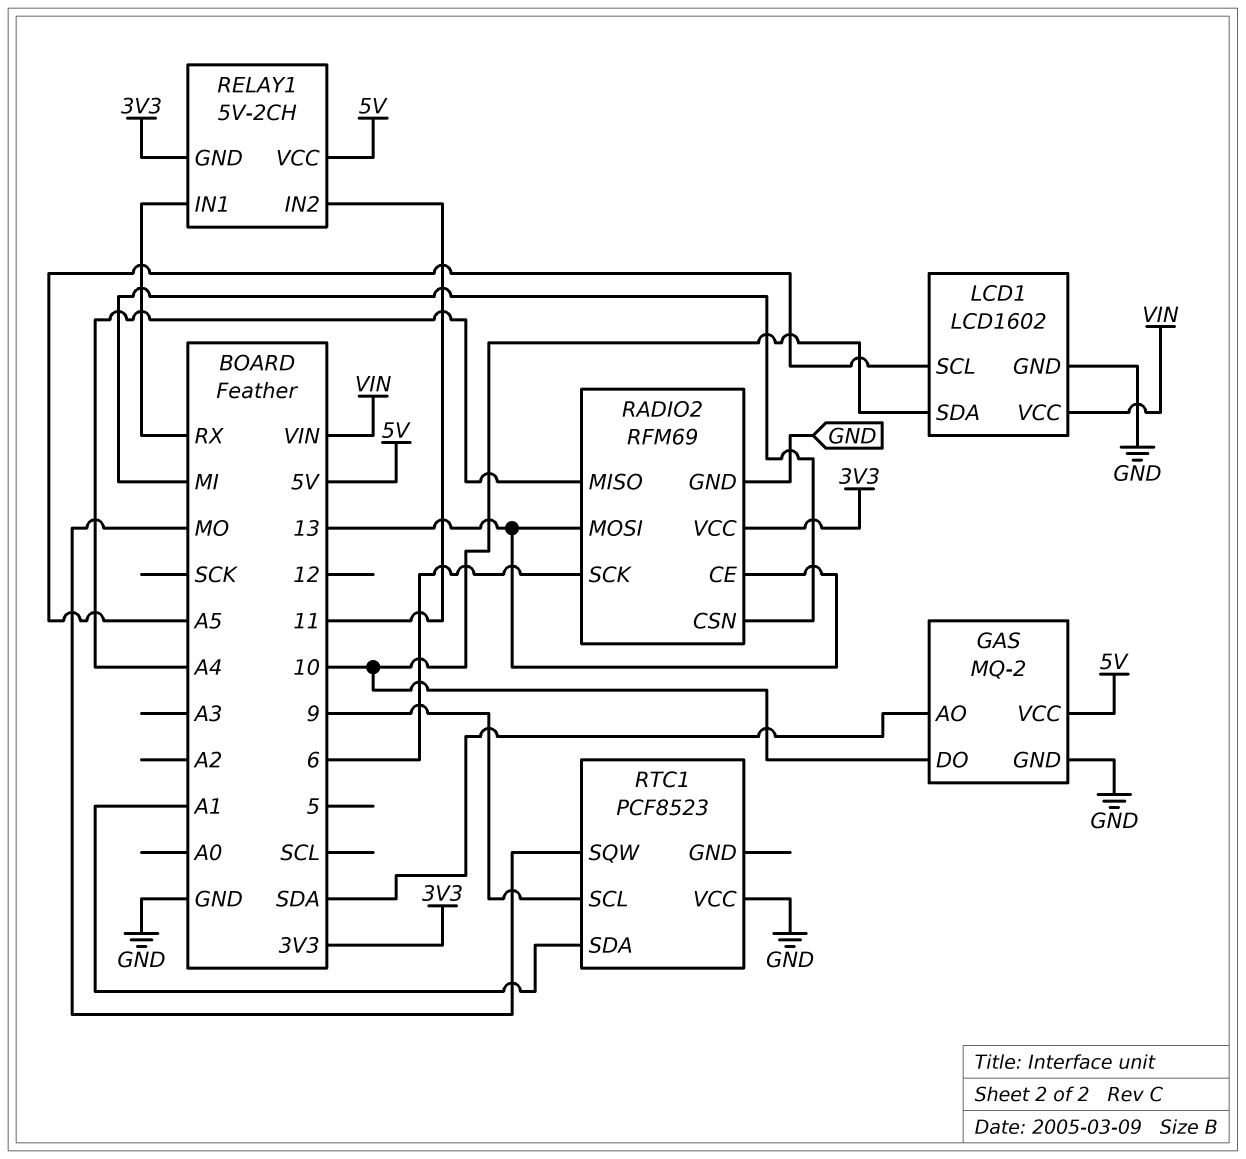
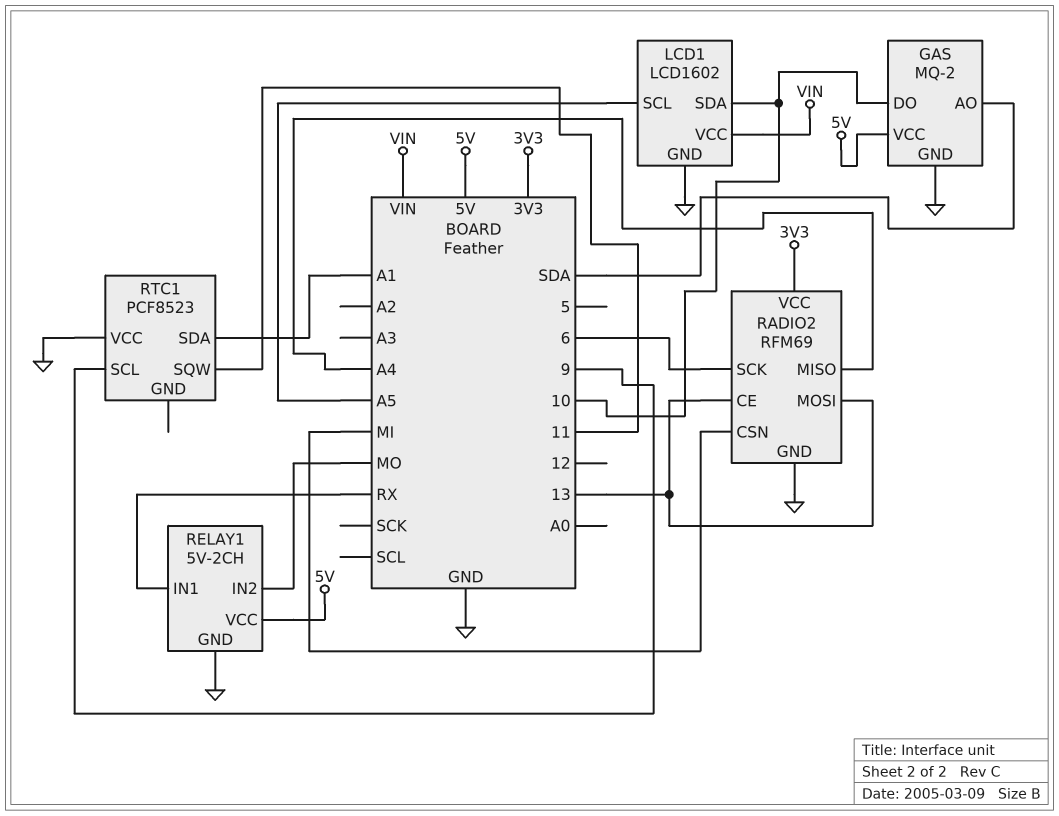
RELAY1 pin GND: 3V3 -> GND
RELAY1 pin IN2: 11 -> MO
RTC1 pin SQW: MO -> 11

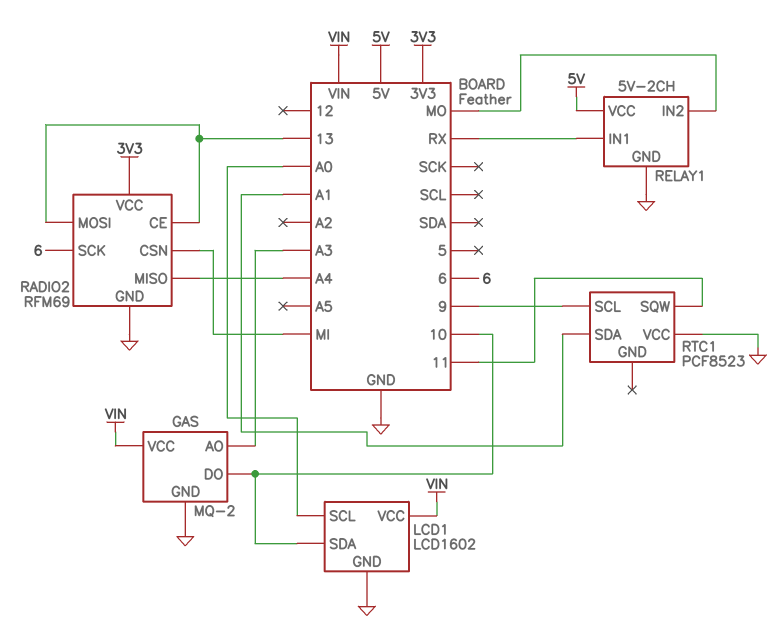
GAS pin AO: SDA -> A3
GAS pin VCC: 5V -> VIN
LCD1 pin SCL: A5 -> A0

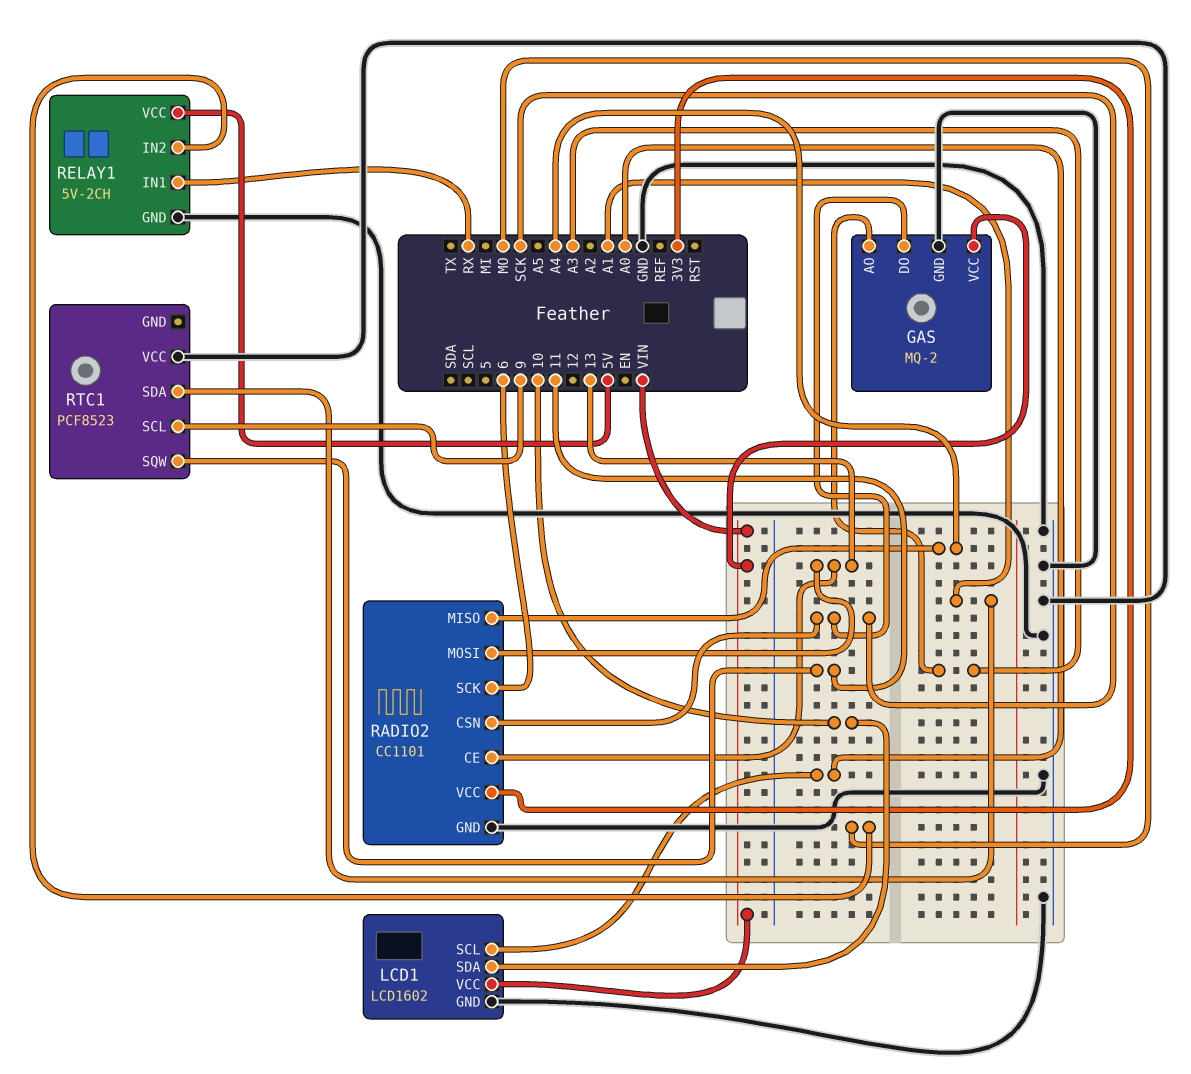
GAS pin DO: 10 -> SCK
RADIO2: RFM69 -> CC1101
RADIO2 pin CSN: MI -> SCK

